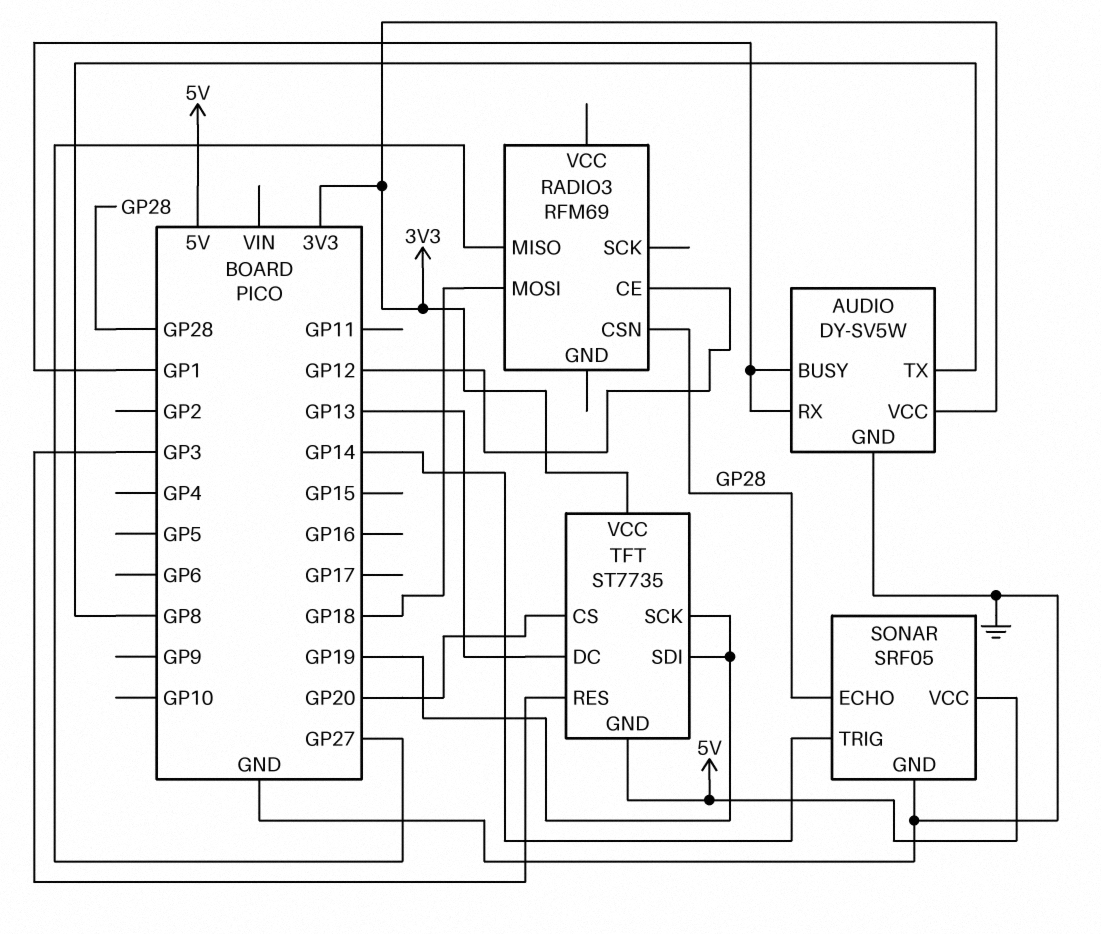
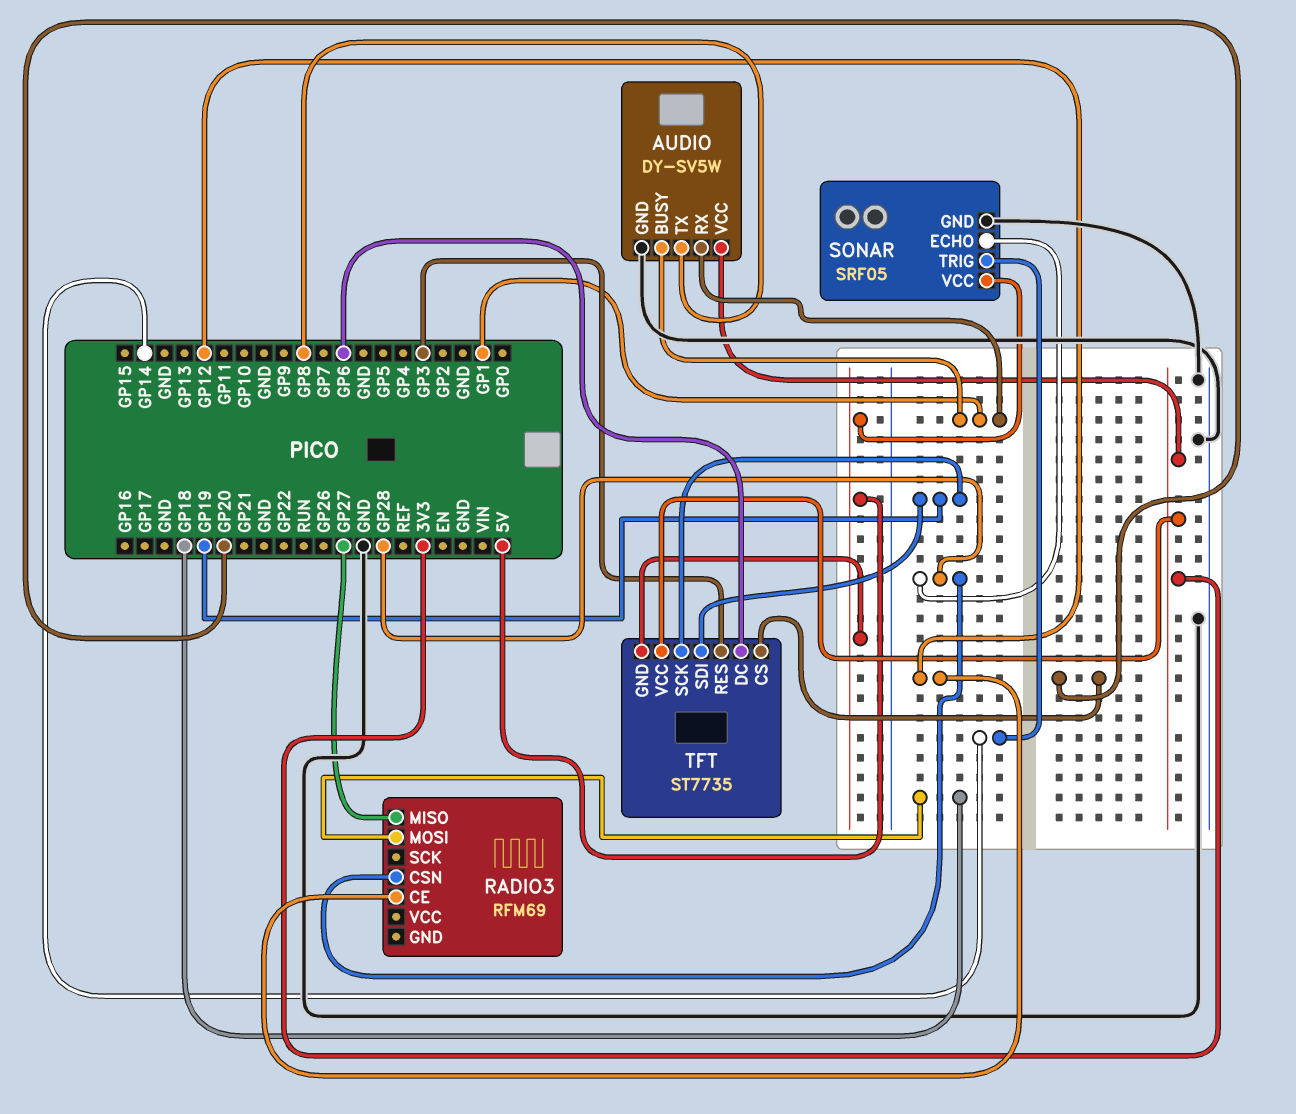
TFT pin DC: GP13 -> GP6

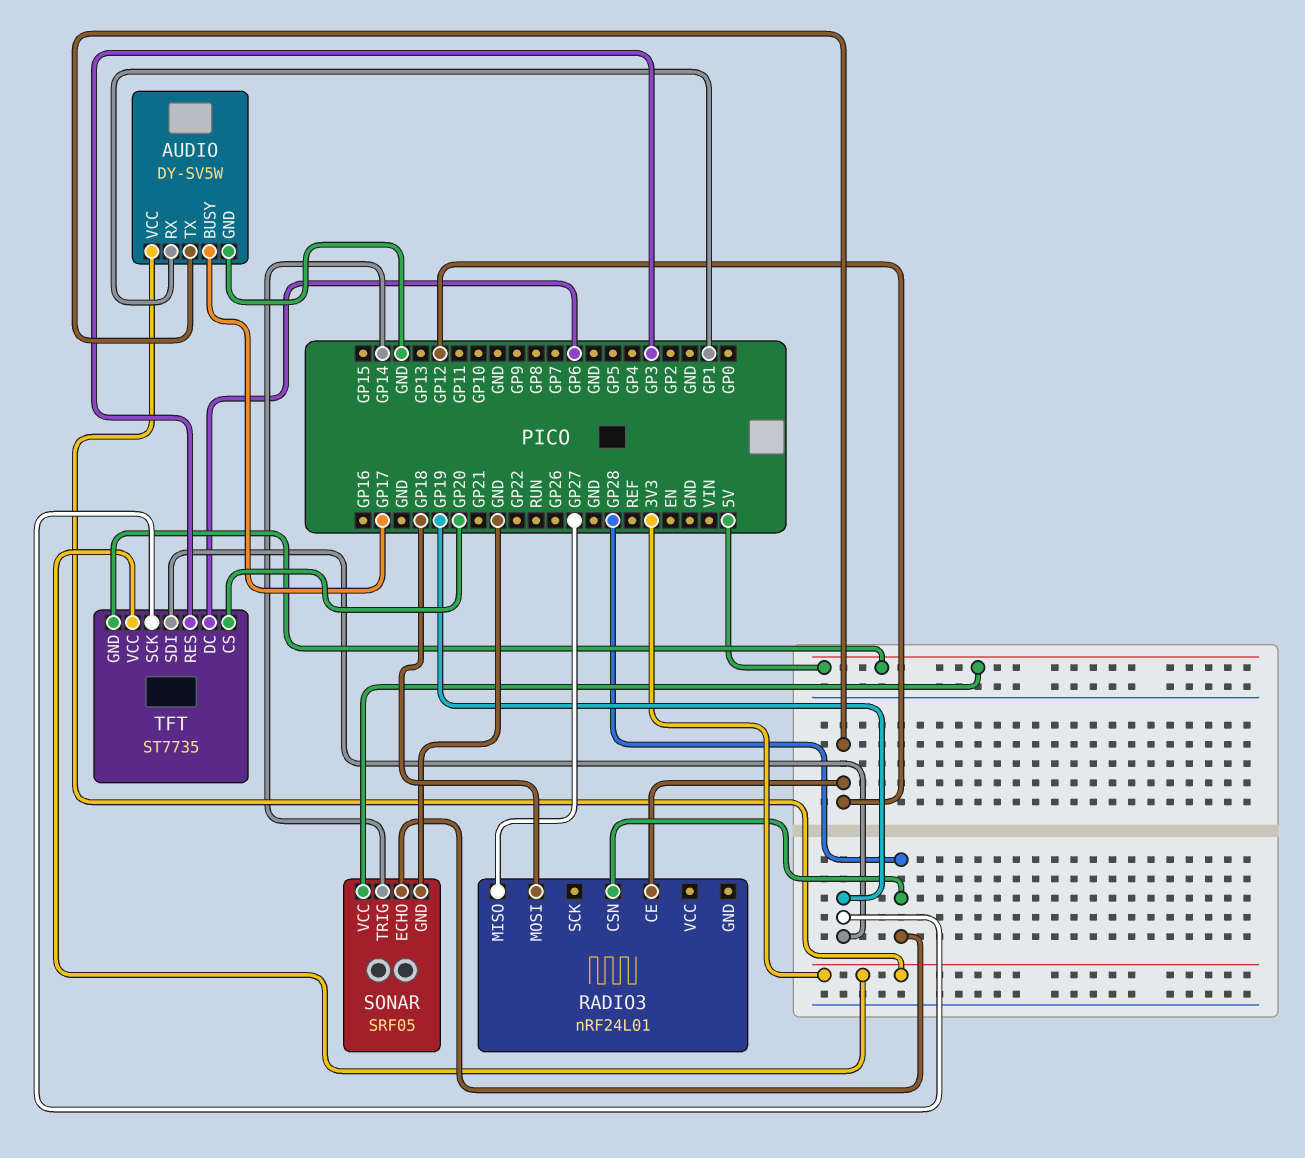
AUDIO pin BUSY: GP1 -> GP17
AUDIO pin TX: GP8 -> GP12
RADIO3: RFM69 -> nRF24L01

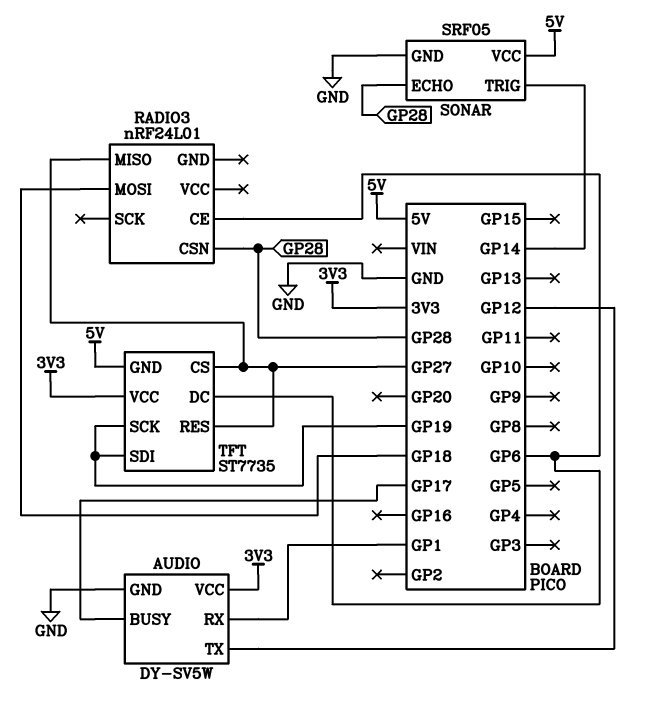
RADIO3 pin CE: GP12 -> GP6
TFT pin CS: GP20 -> GP27
TFT pin RES: GP3 -> GP27

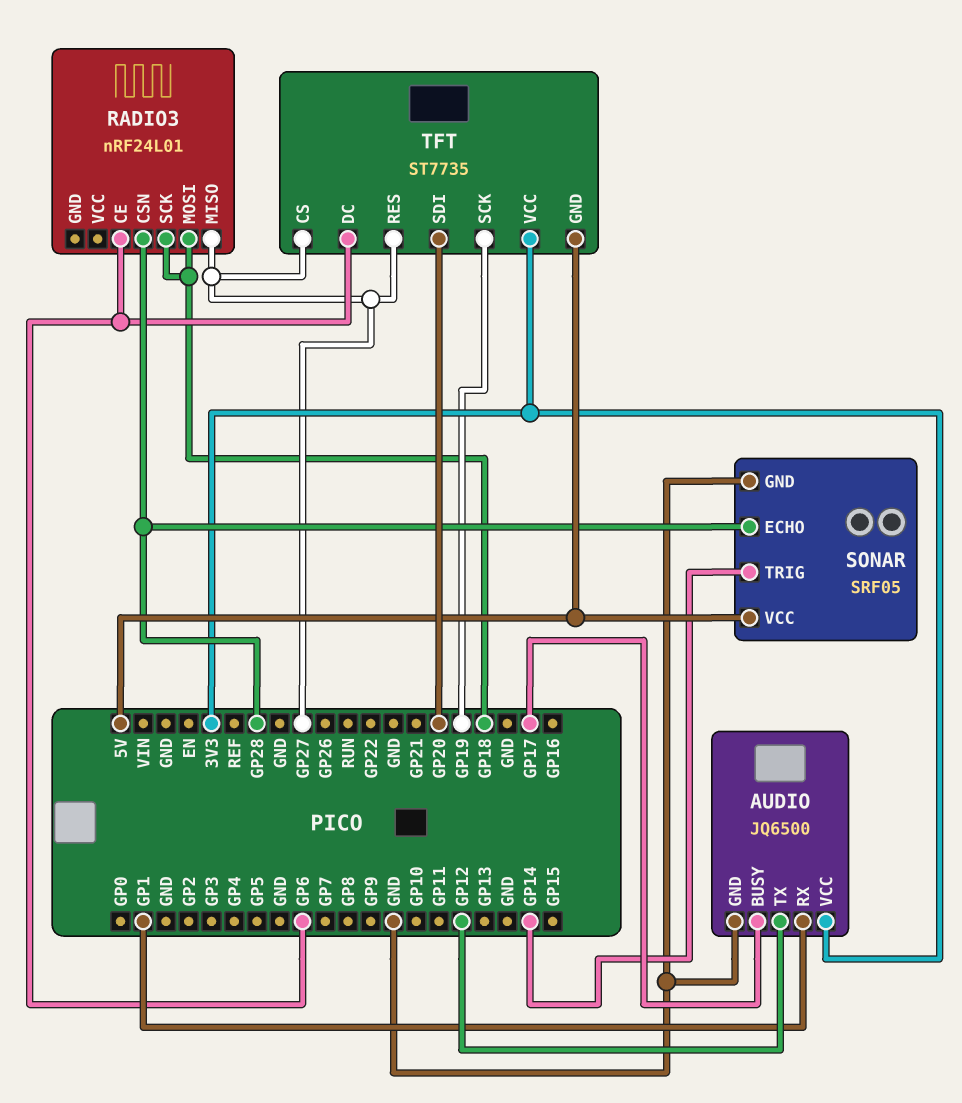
AUDIO: DY-SV5W -> JQ6500
RADIO3 pin SCK: none -> GP18
TFT pin SDI: GP19 -> GP20

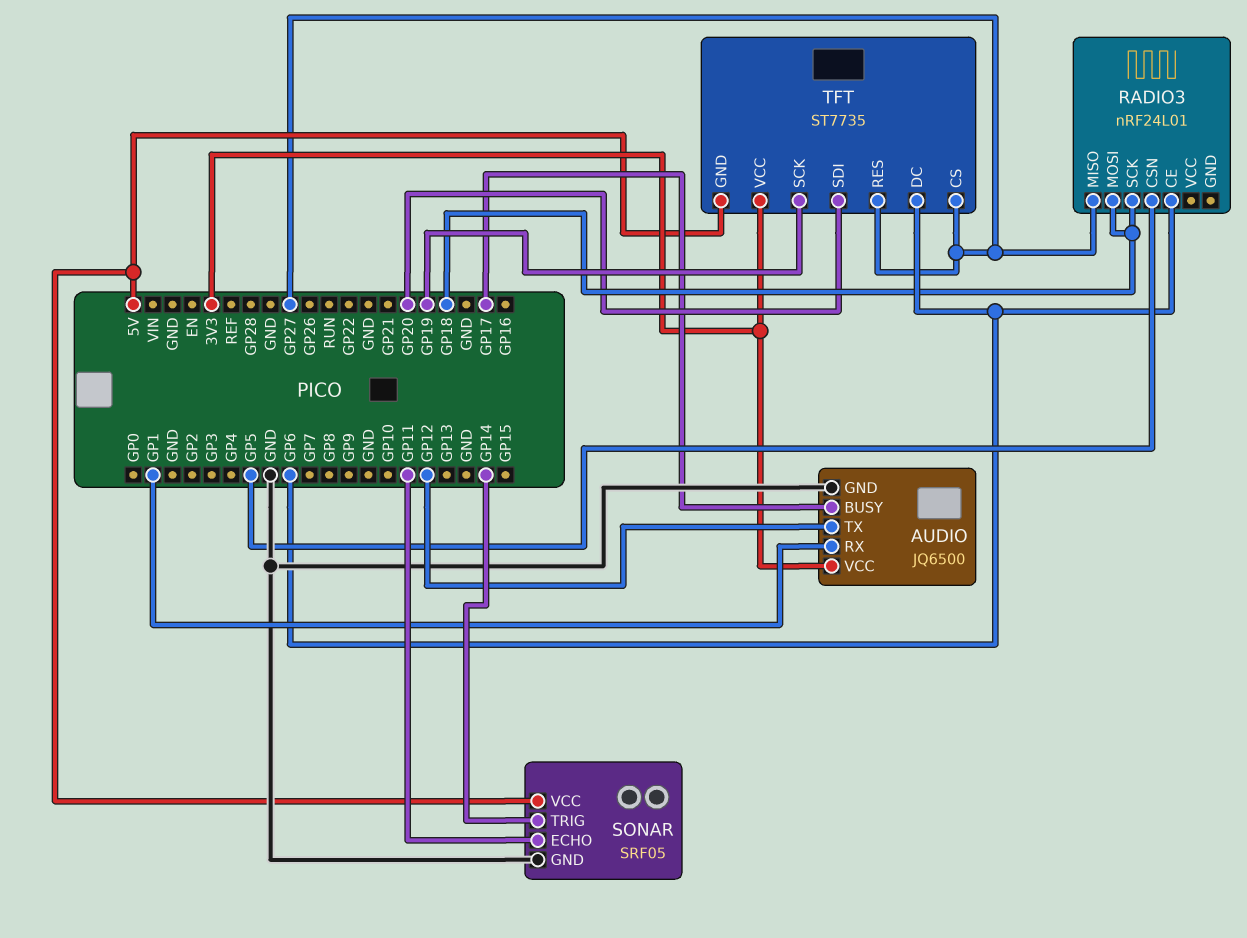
RADIO3 pin CSN: GP28 -> GP5
SONAR pin ECHO: GP28 -> GP11

